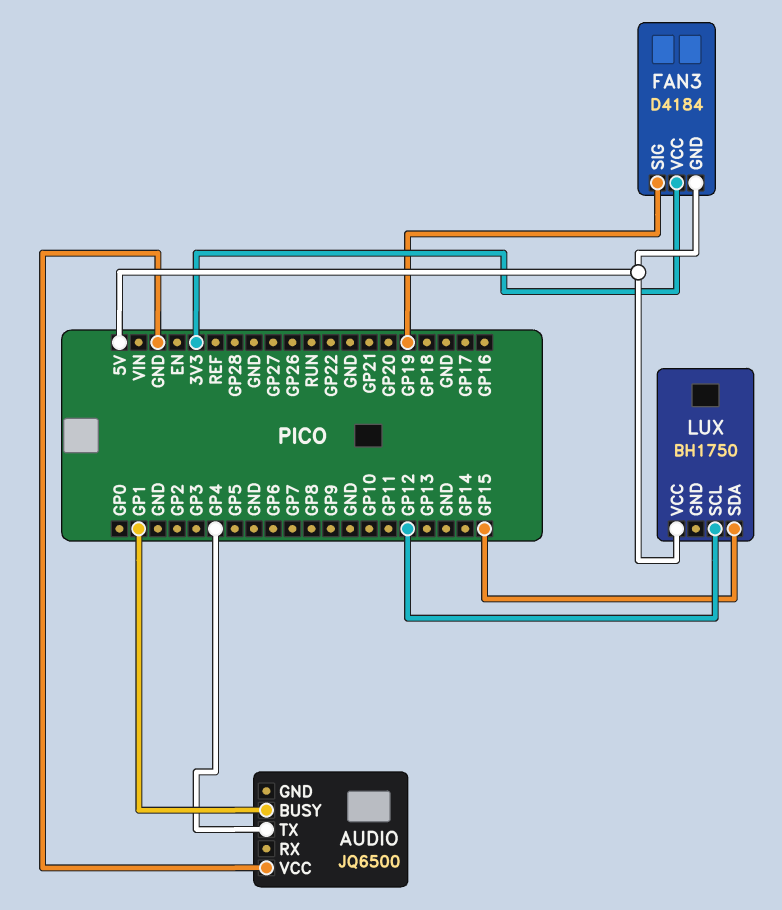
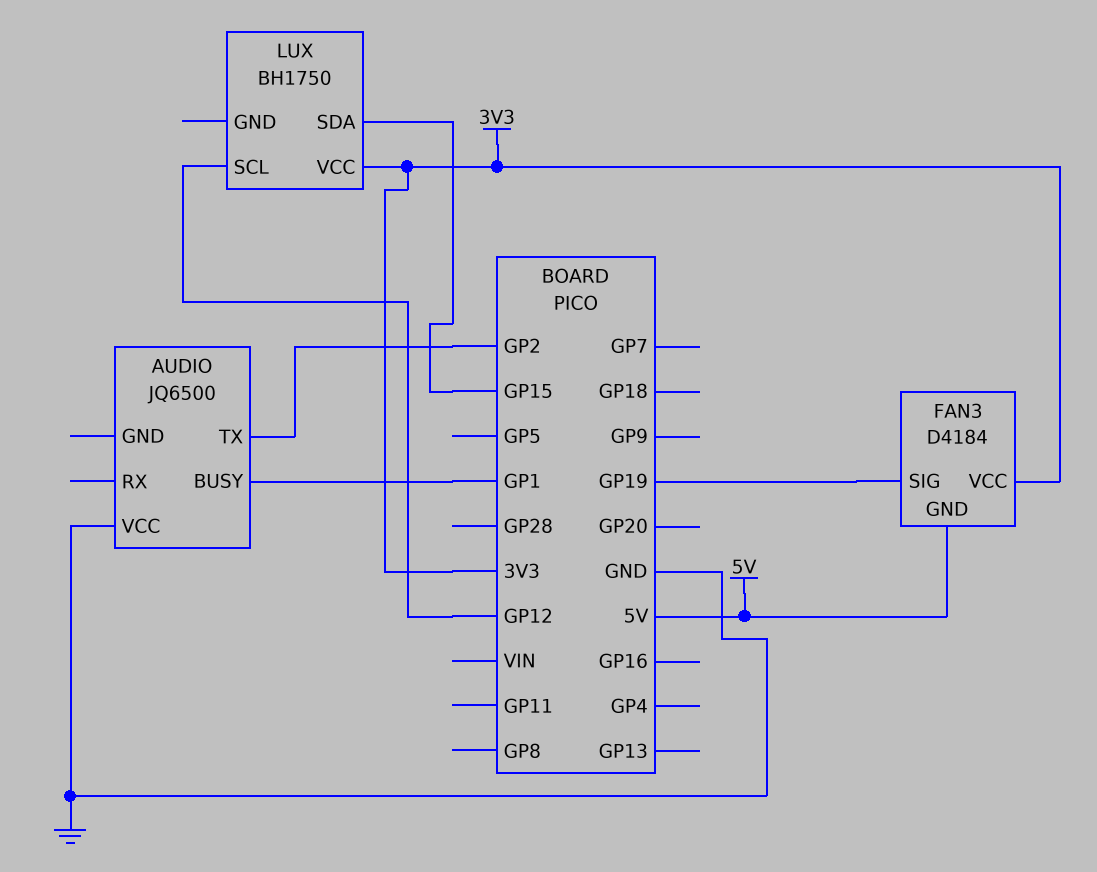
AUDIO pin TX: GP4 -> GP2
LUX pin VCC: 5V -> 3V3

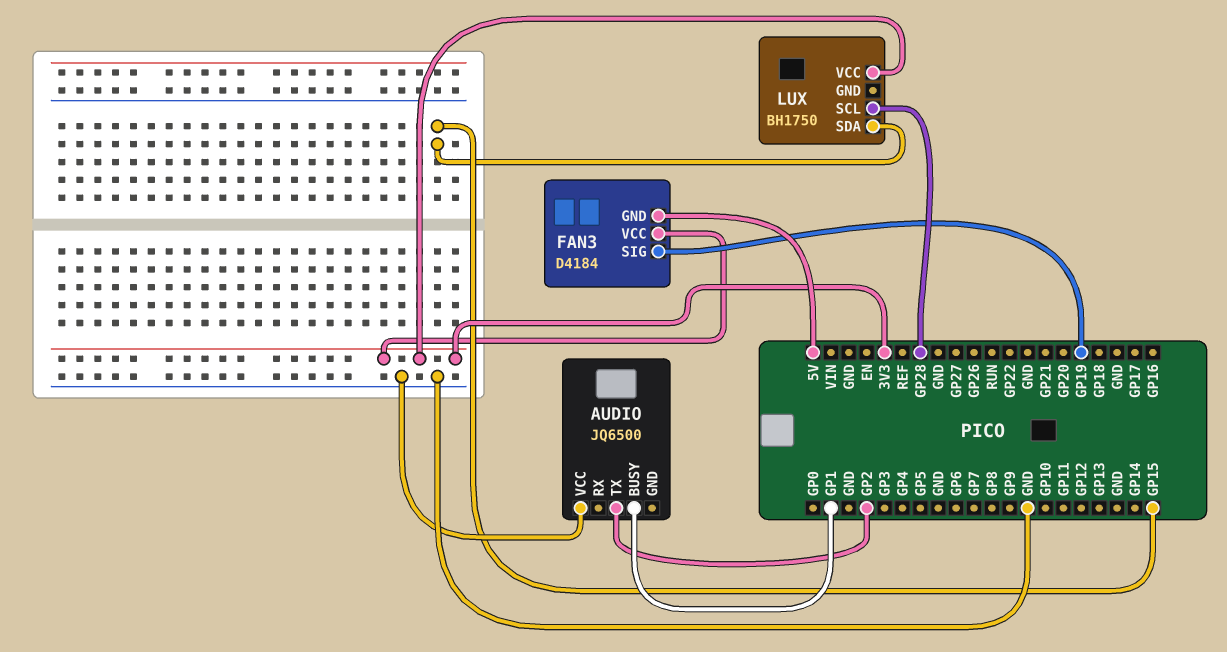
LUX pin SCL: GP12 -> GP28

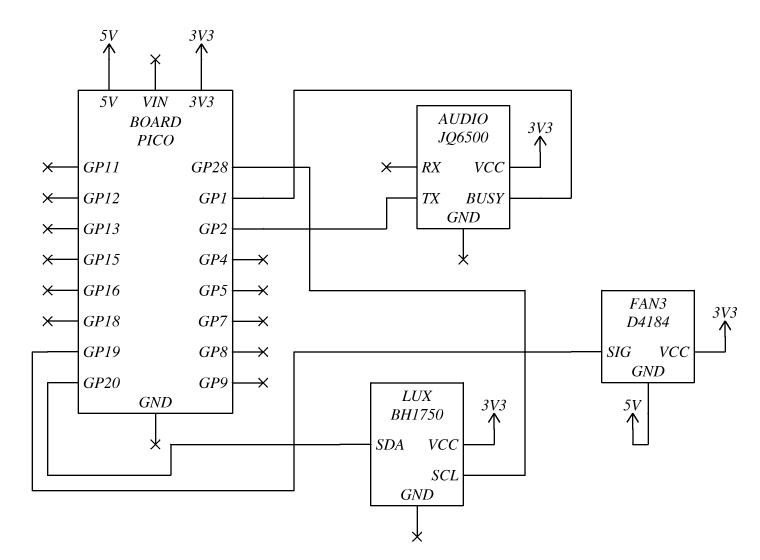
AUDIO pin VCC: GND -> 3V3
LUX pin SDA: GP15 -> GP20

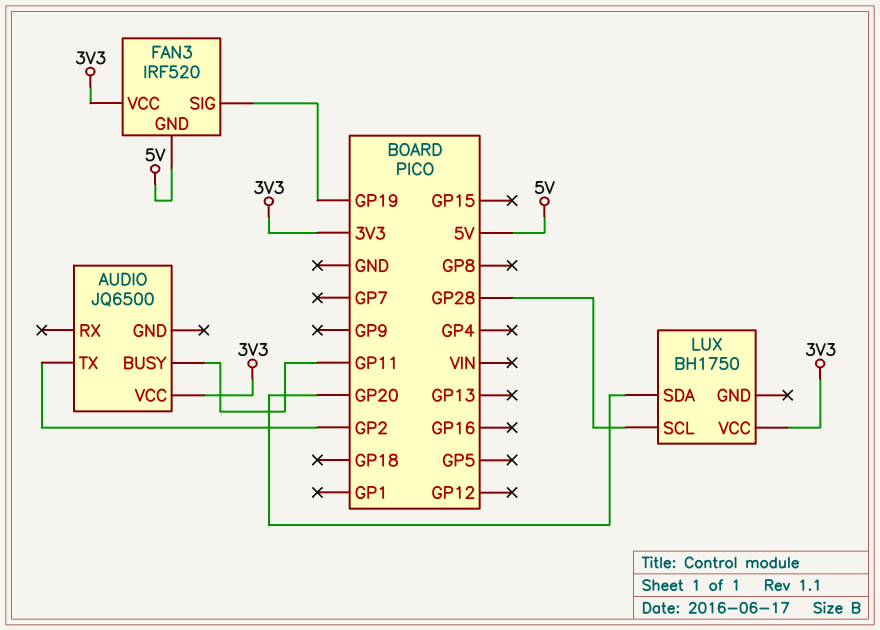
AUDIO pin BUSY: GP1 -> GP11
FAN3: D4184 -> IRF520

